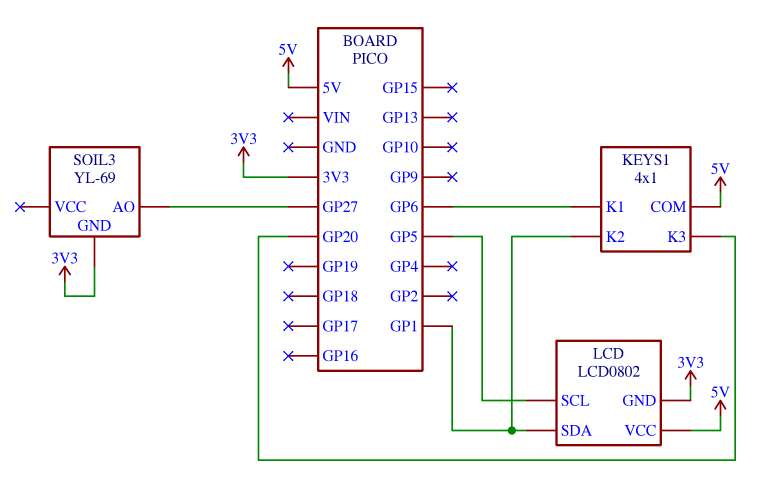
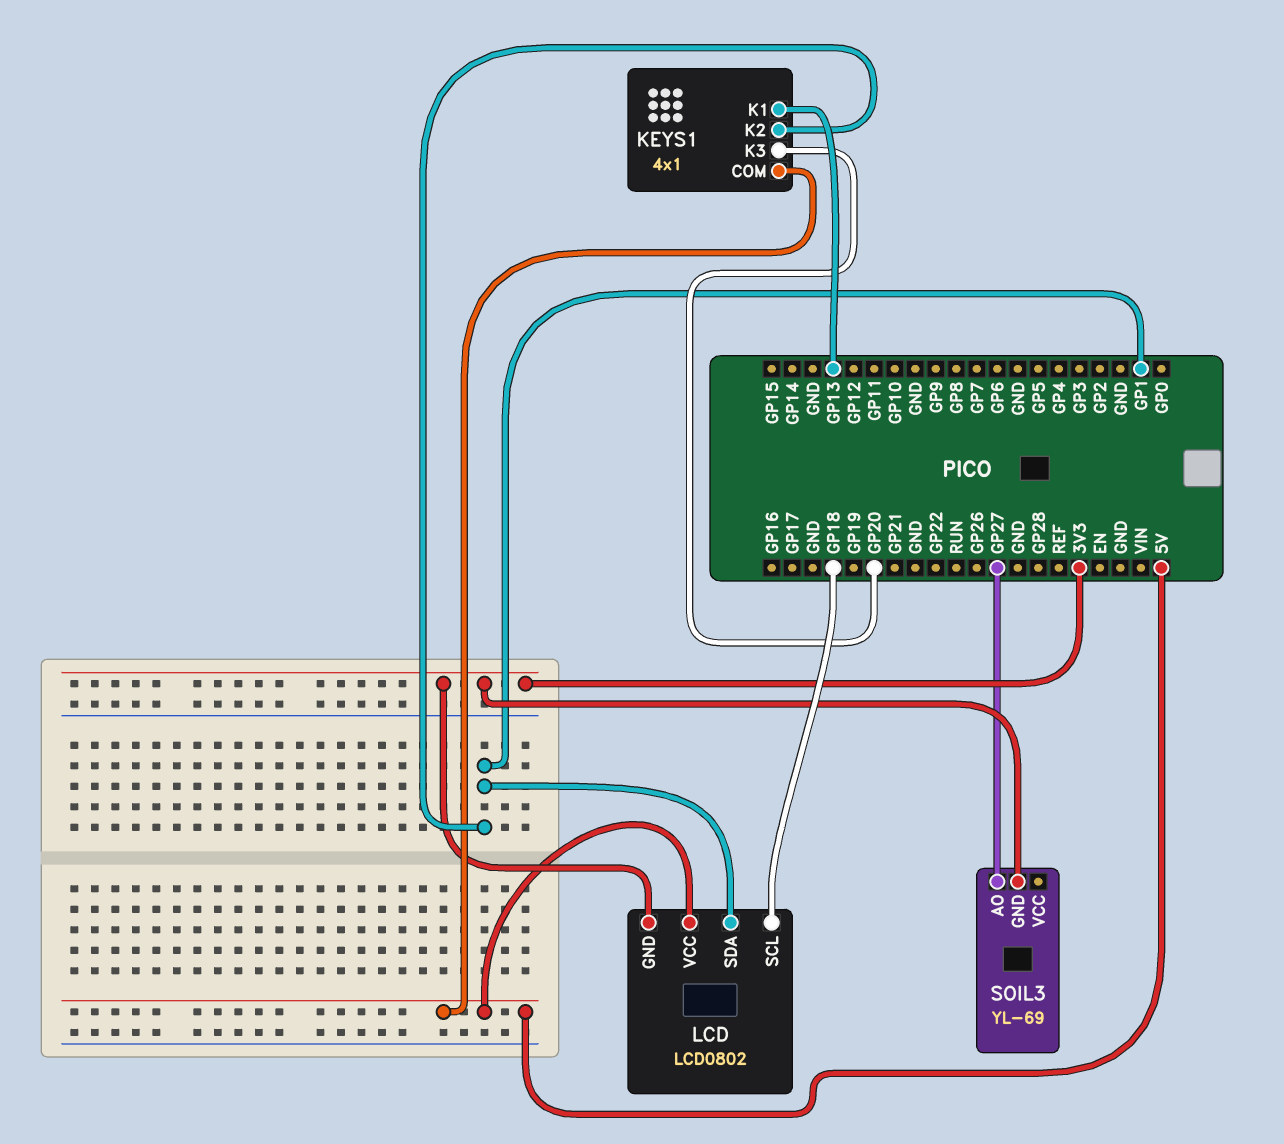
KEYS1 pin K1: GP6 -> GP13
LCD pin SCL: GP5 -> GP18

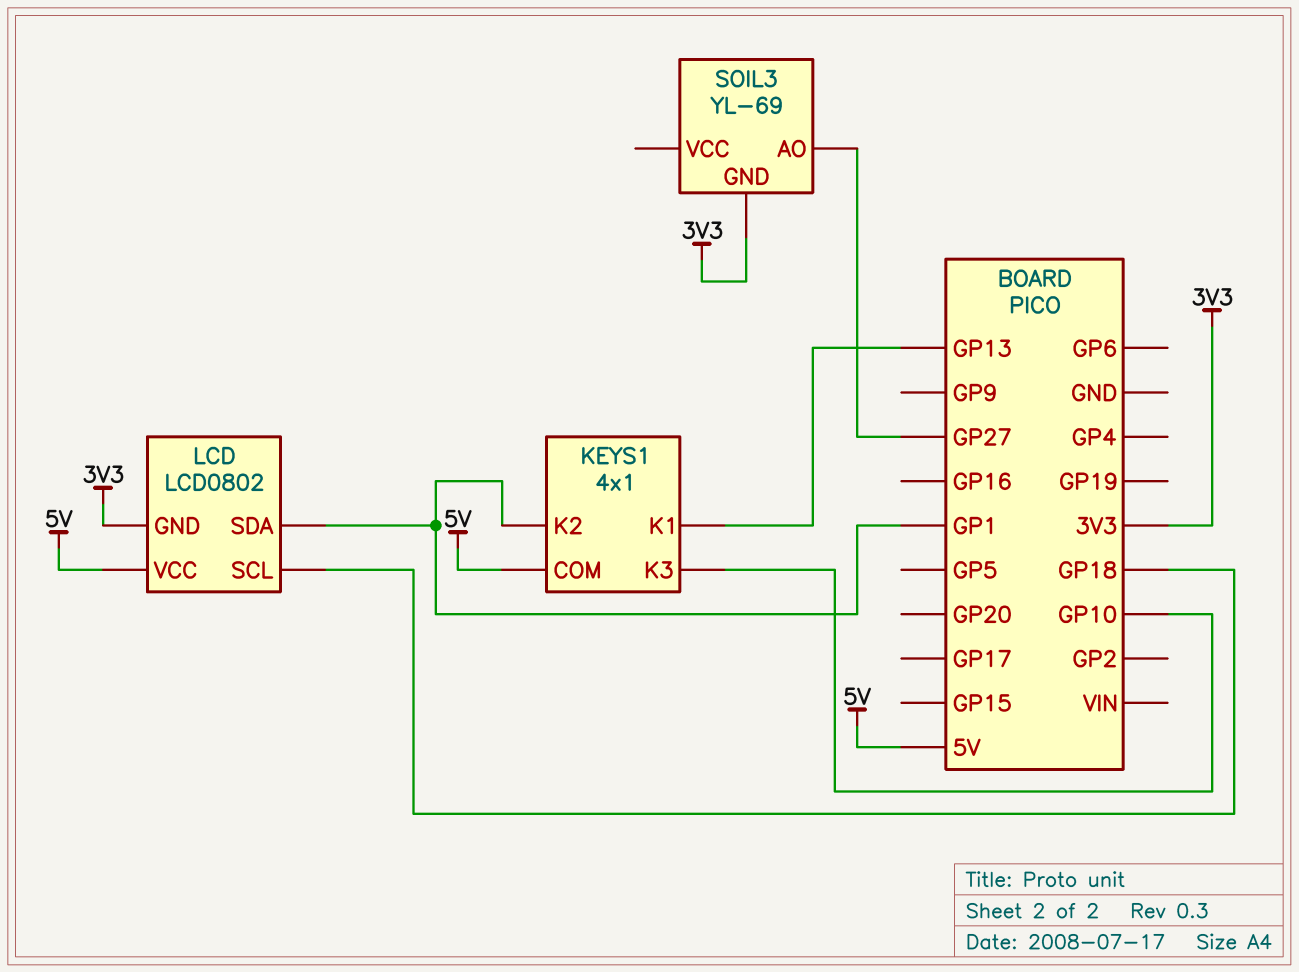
KEYS1 pin K3: GP20 -> GP10

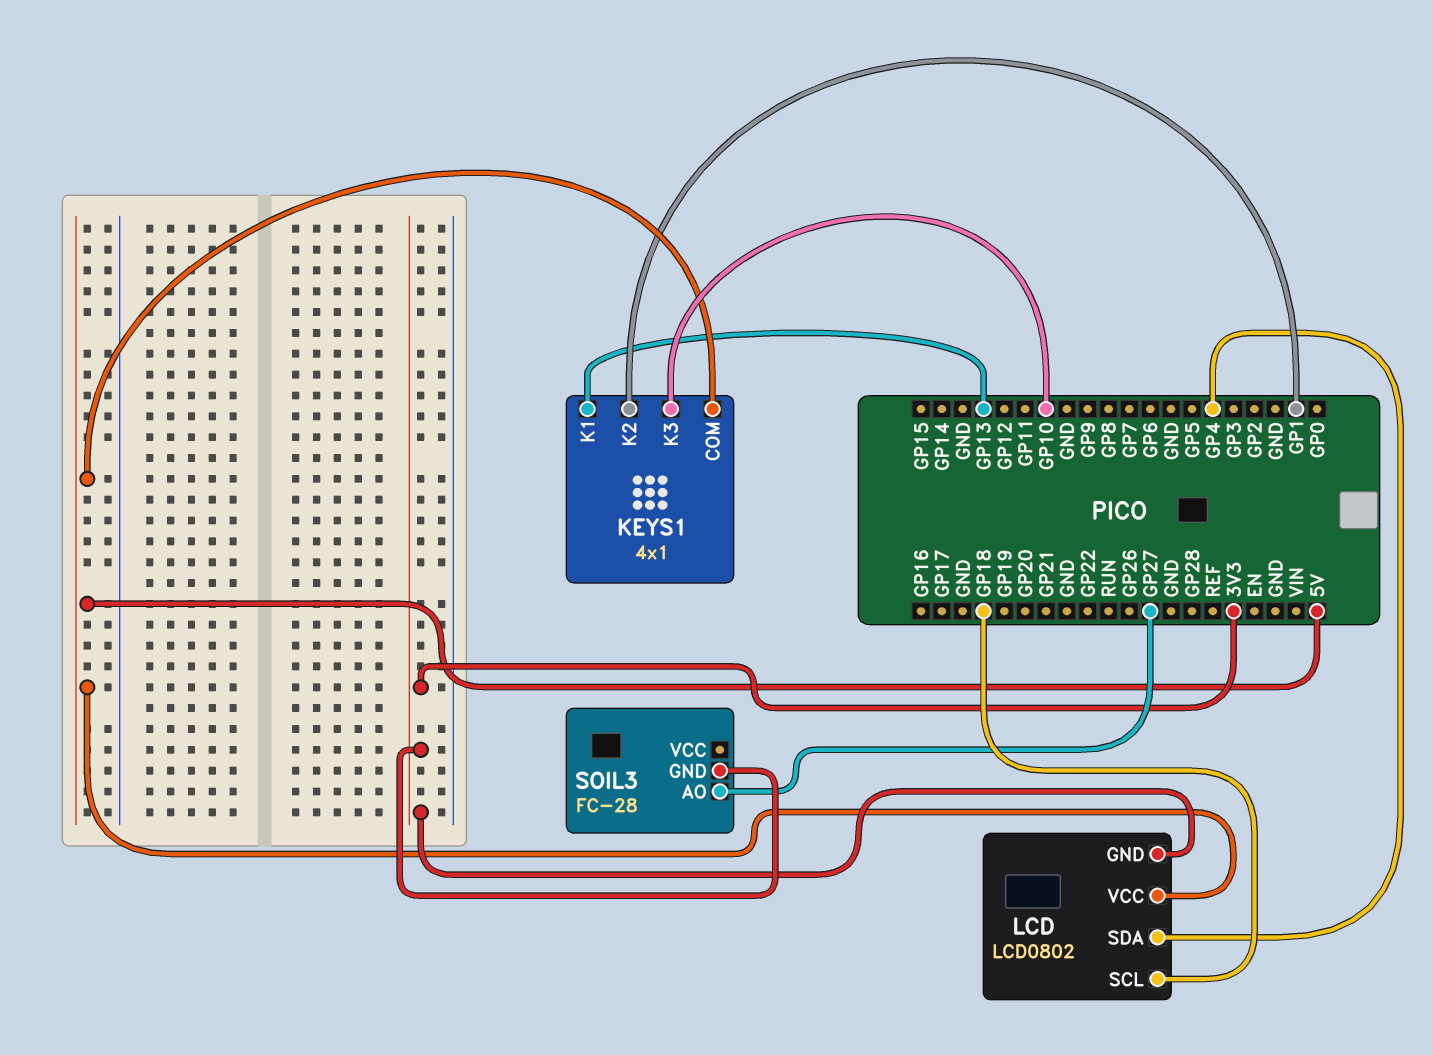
LCD pin SDA: GP1 -> GP4
SOIL3: YL-69 -> FC-28

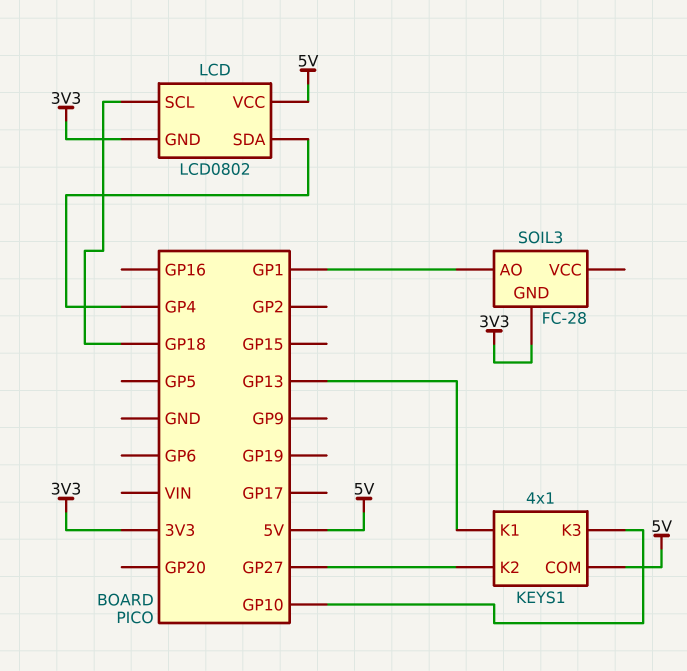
KEYS1 pin K2: GP1 -> GP27
SOIL3 pin AO: GP27 -> GP1

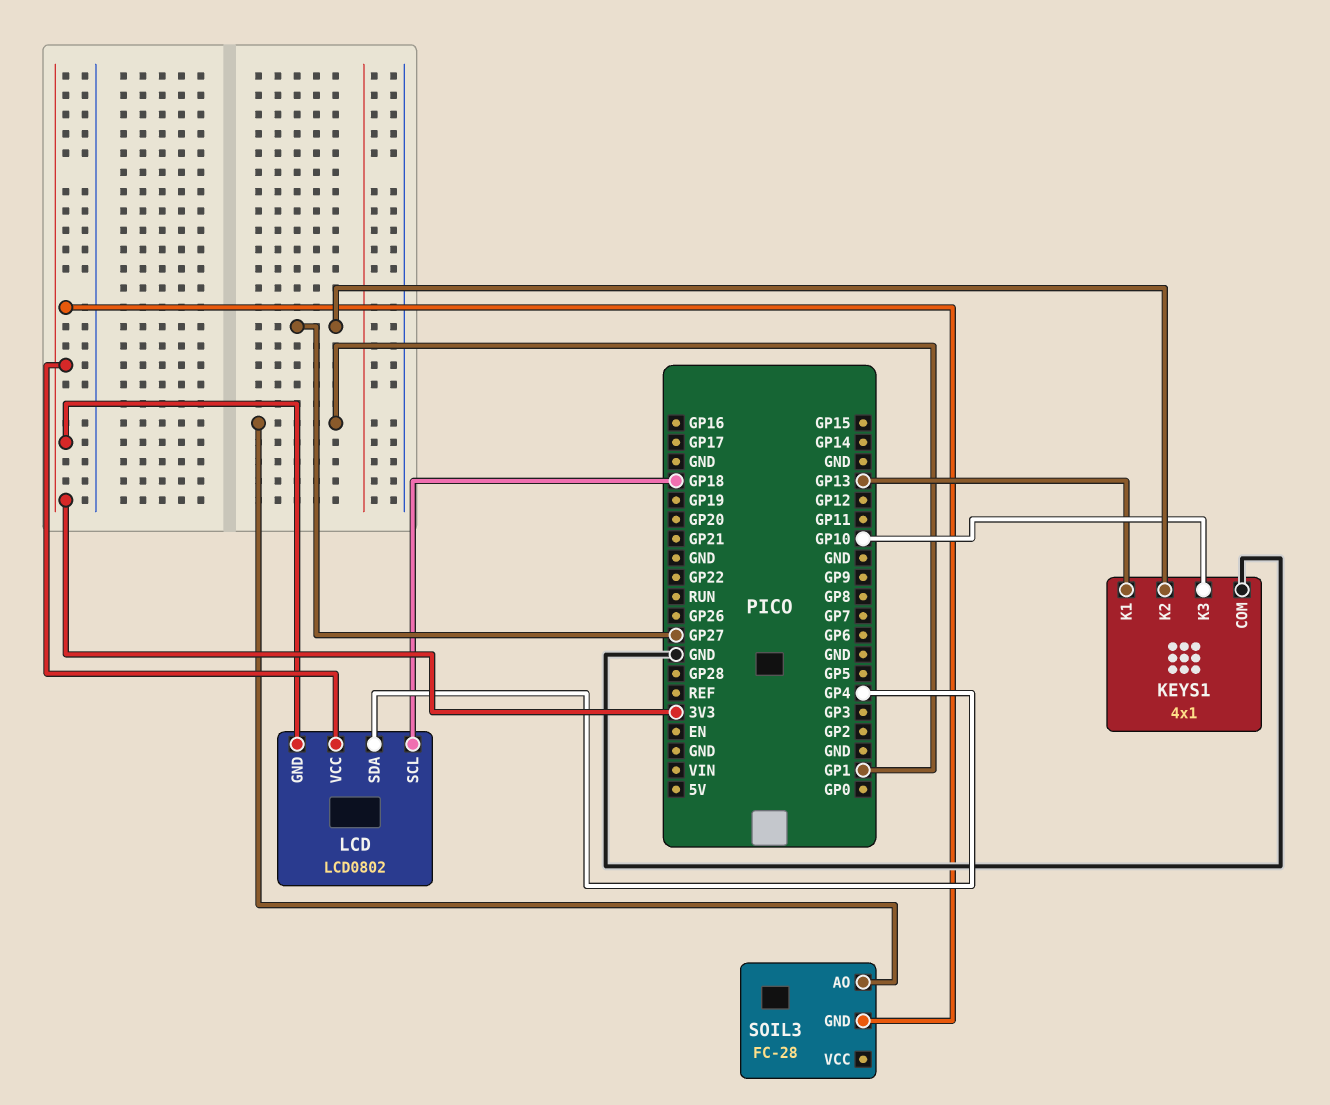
KEYS1 pin COM: 5V -> GND
LCD pin VCC: 5V -> 3V3

